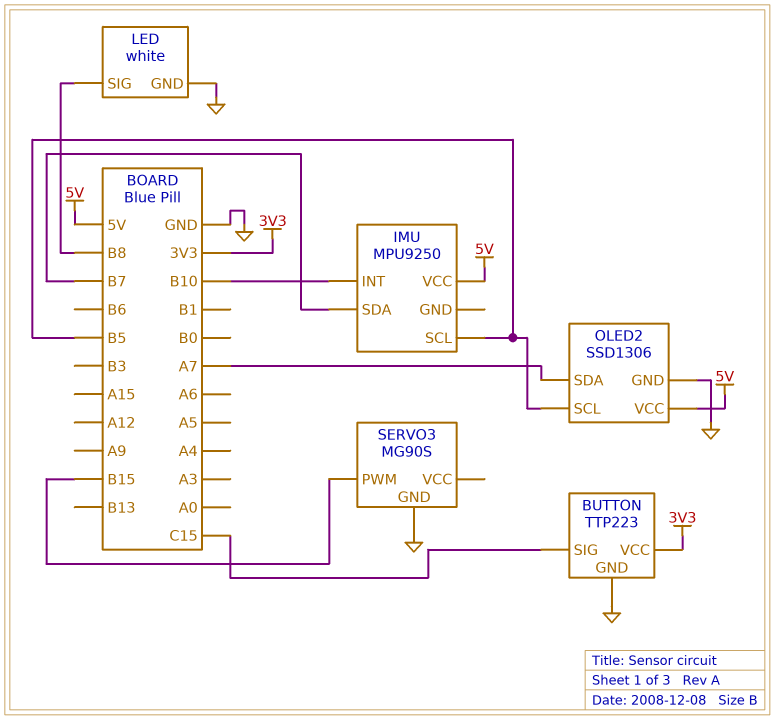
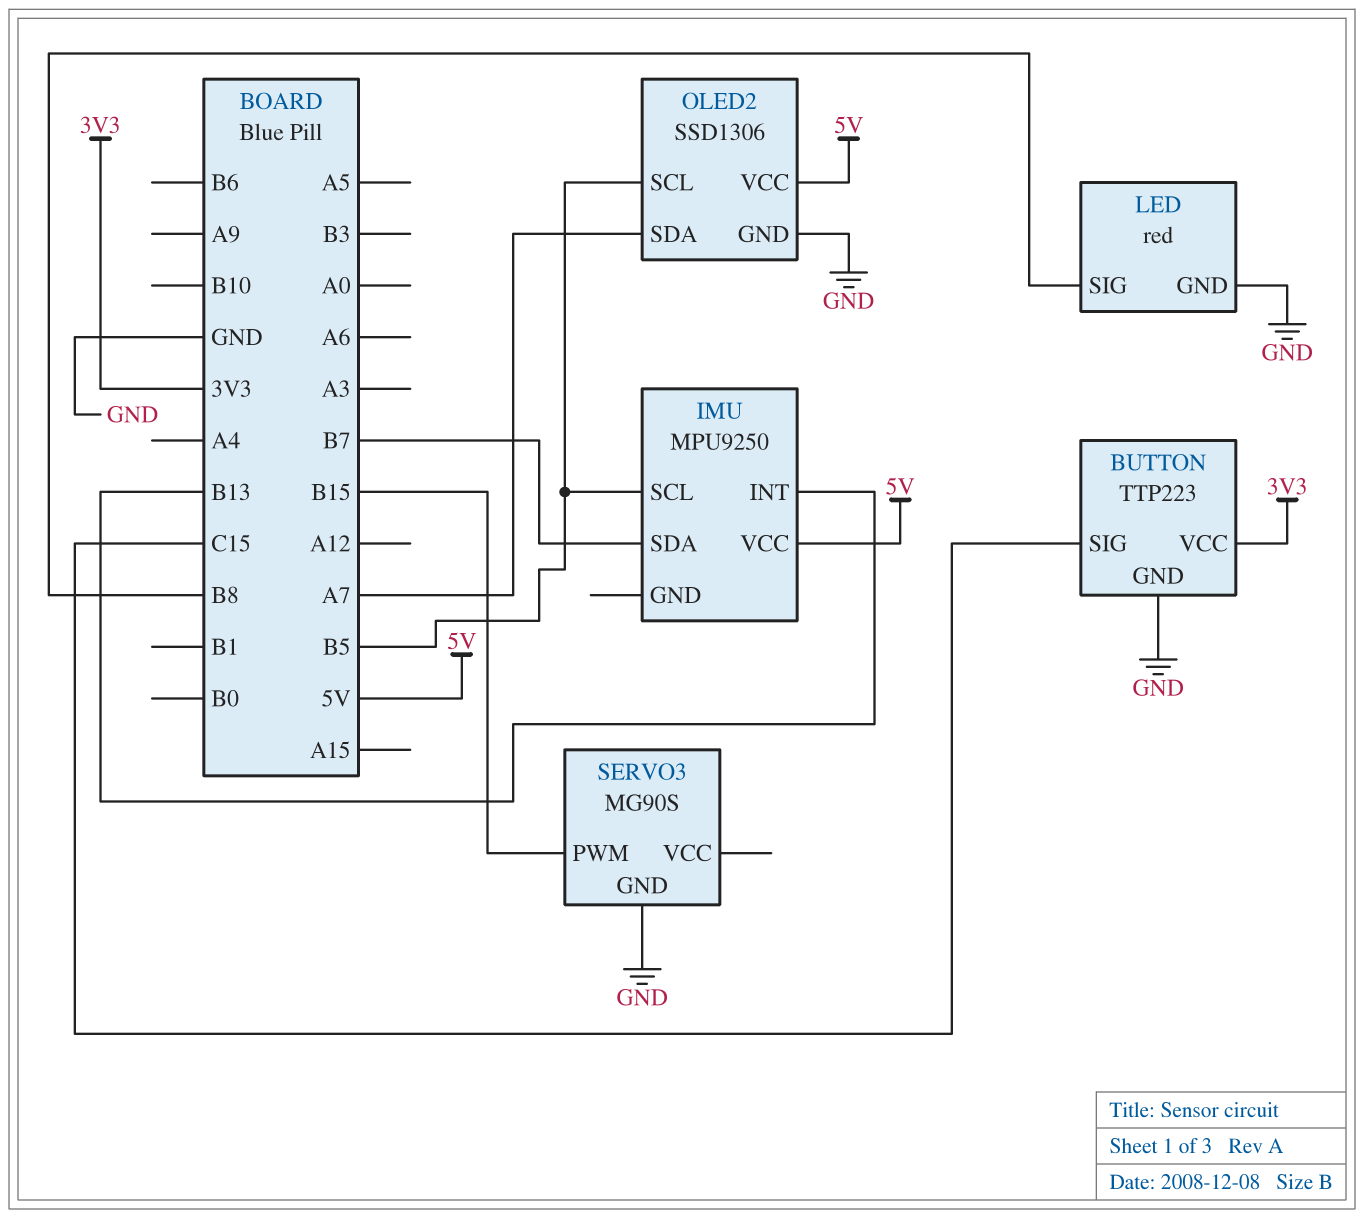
IMU pin INT: B10 -> B13
LED: white -> red

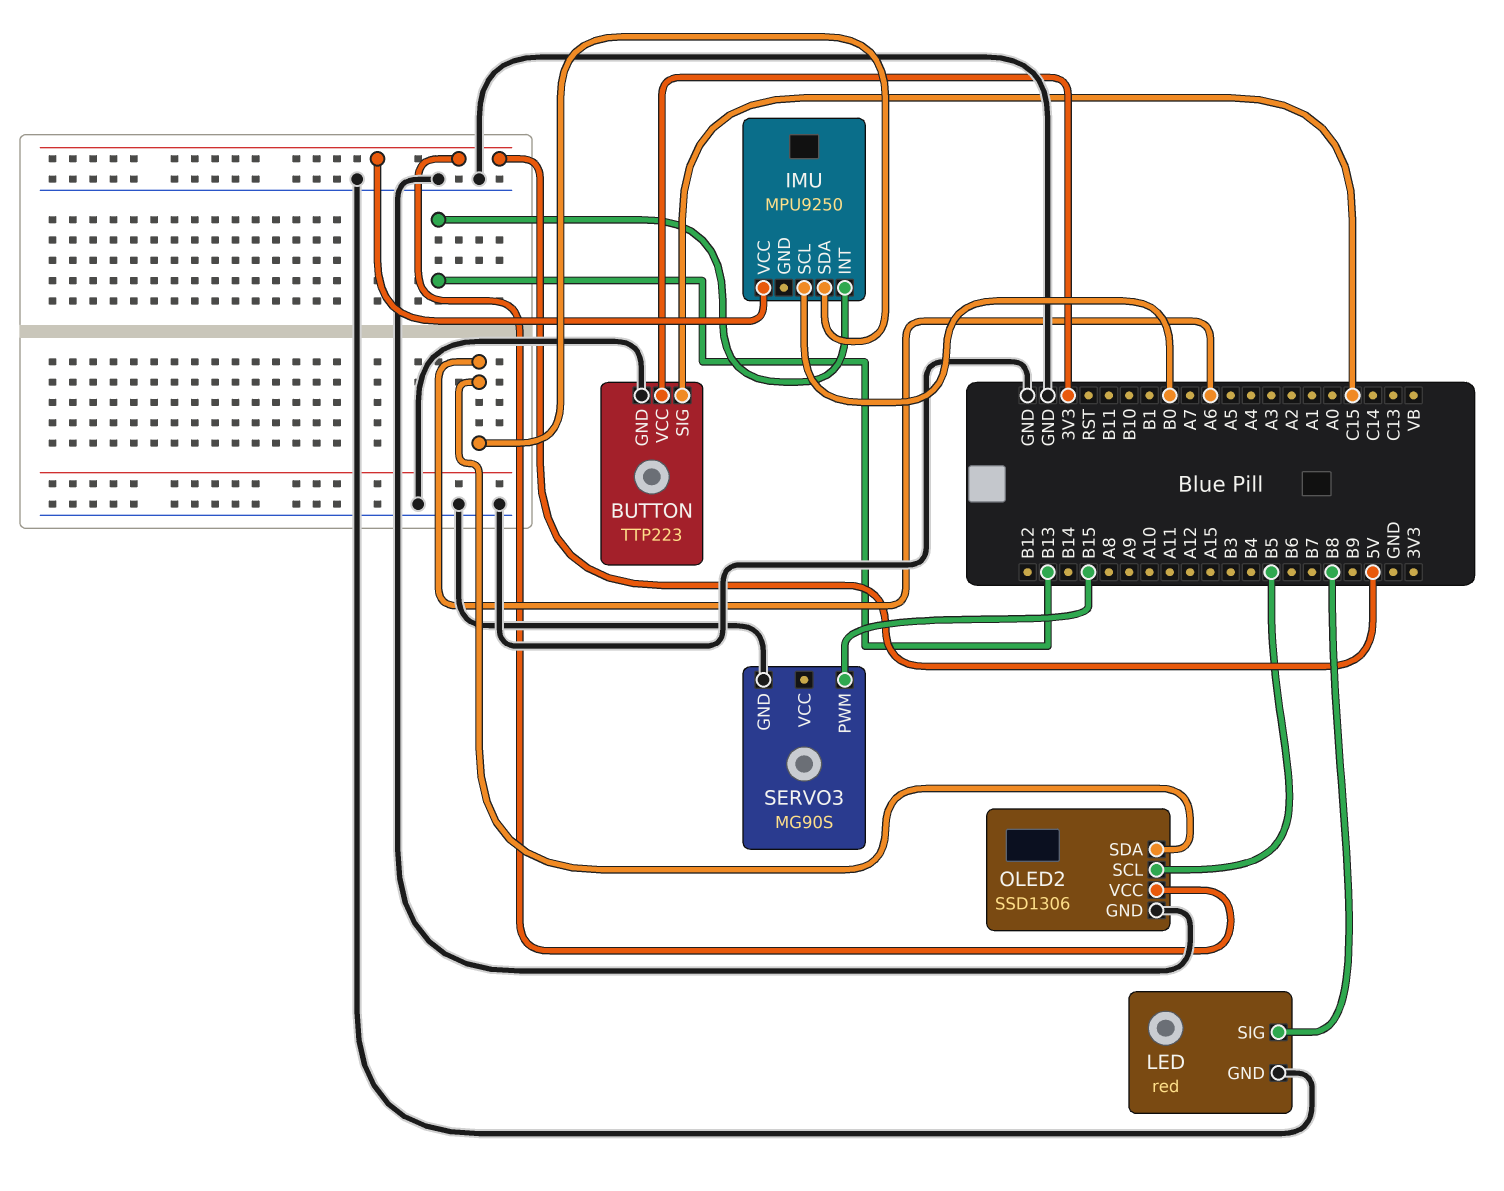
IMU pin SCL: B5 -> B0
IMU pin SDA: B7 -> A6
OLED2 pin SDA: A7 -> A6

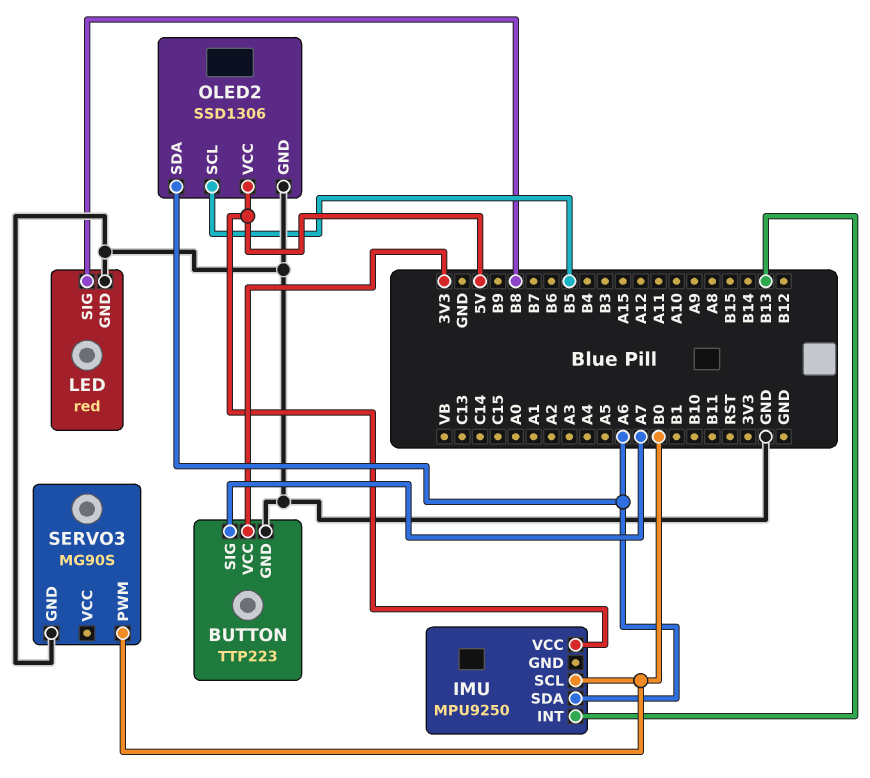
BUTTON pin SIG: C15 -> A7
SERVO3 pin PWM: B15 -> B0

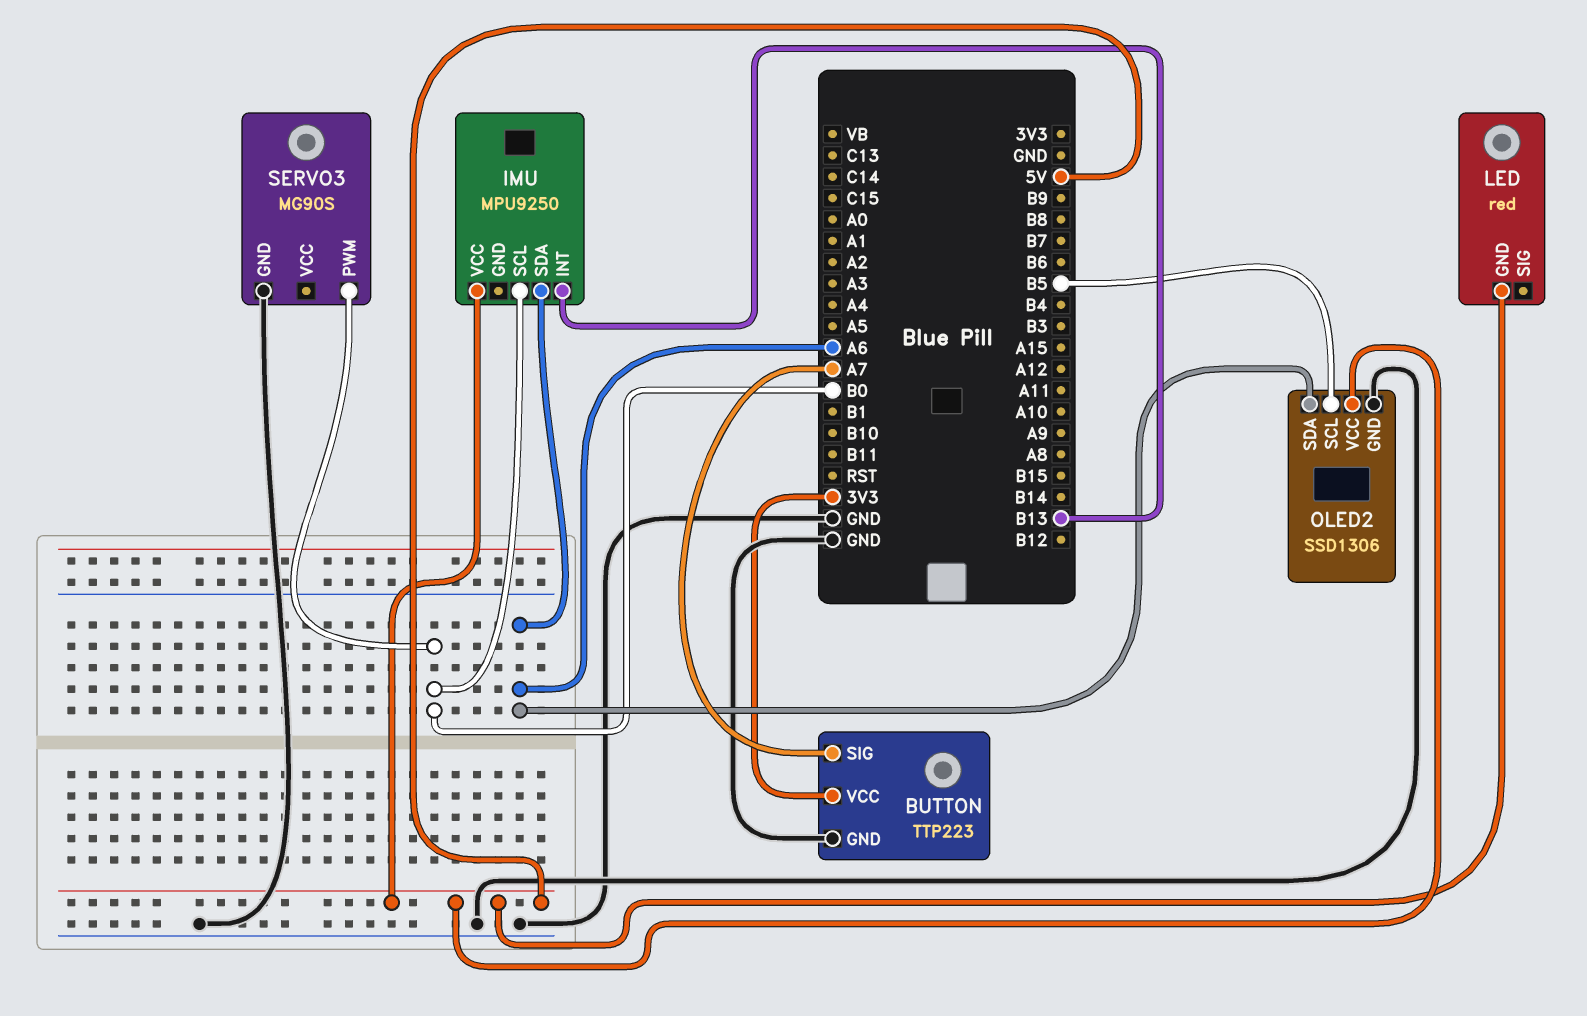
LED pin GND: GND -> 5V
LED pin SIG: B8 -> none

